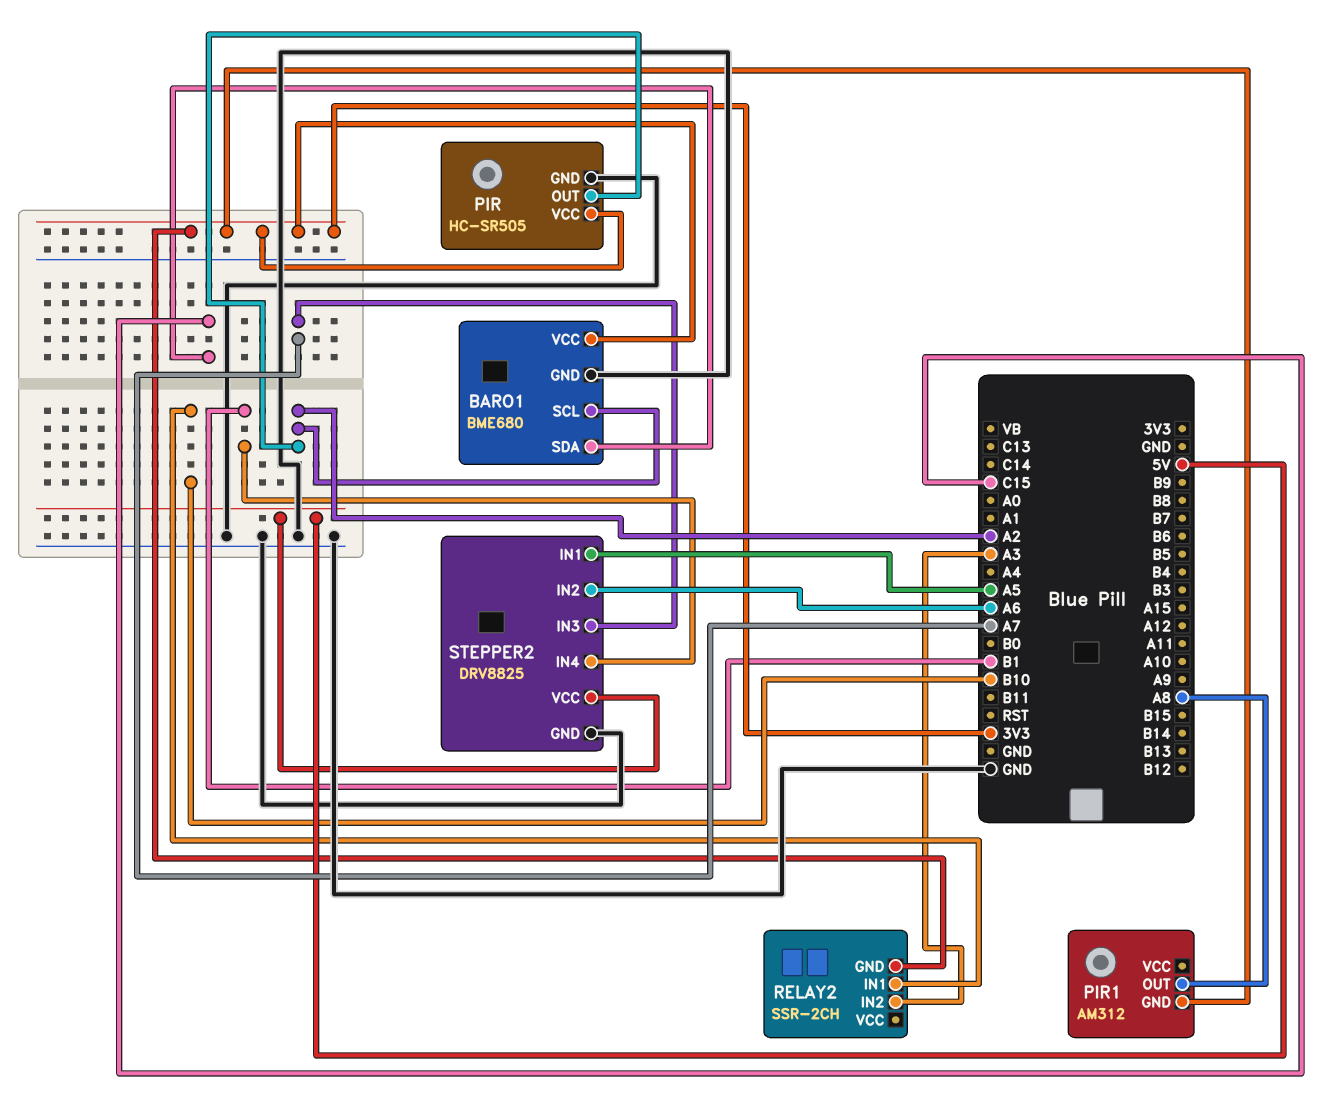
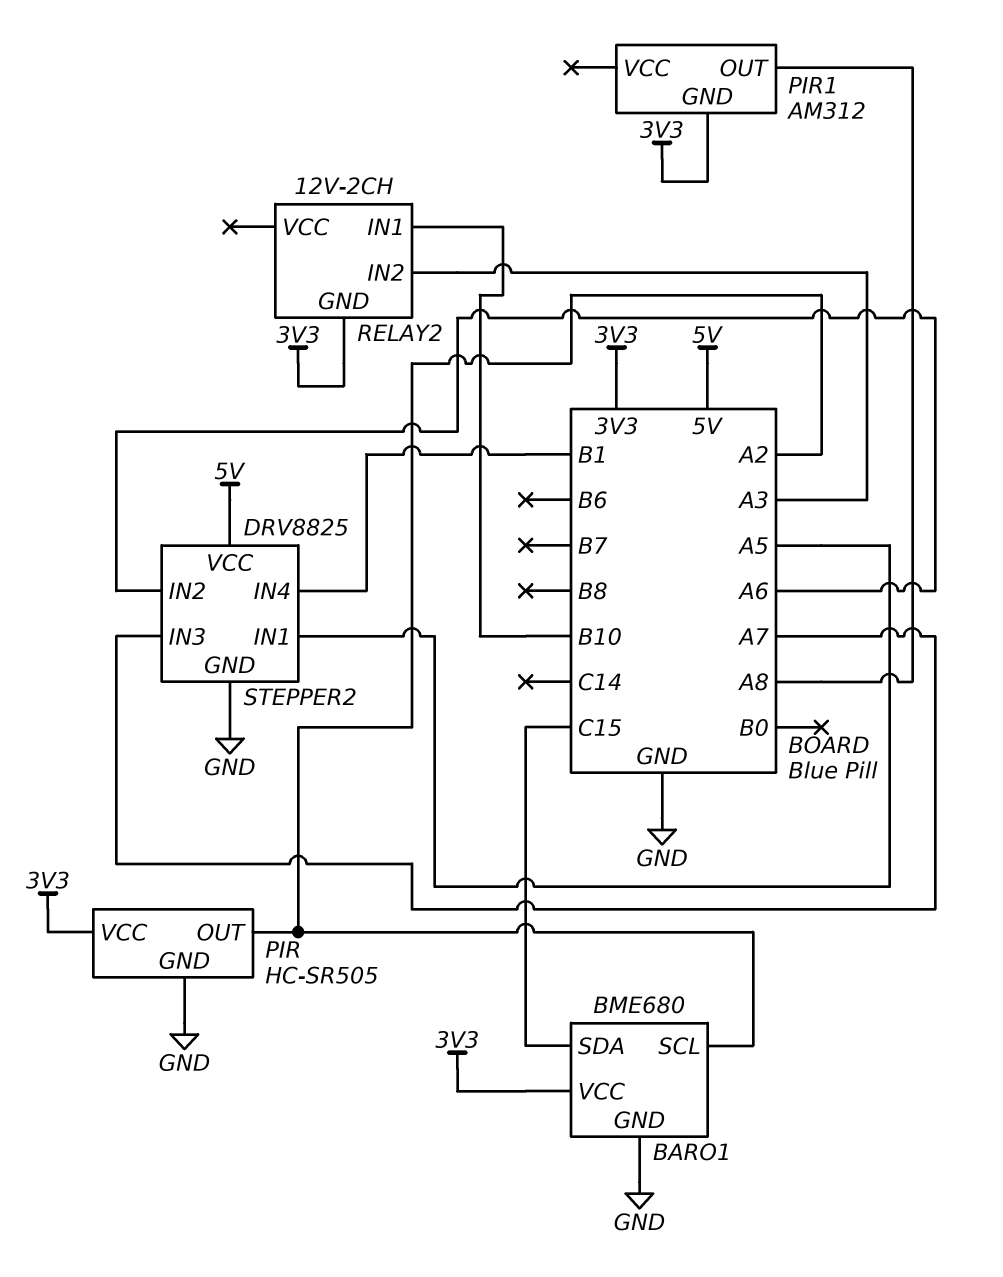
RELAY2: SSR-2CH -> 12V-2CH

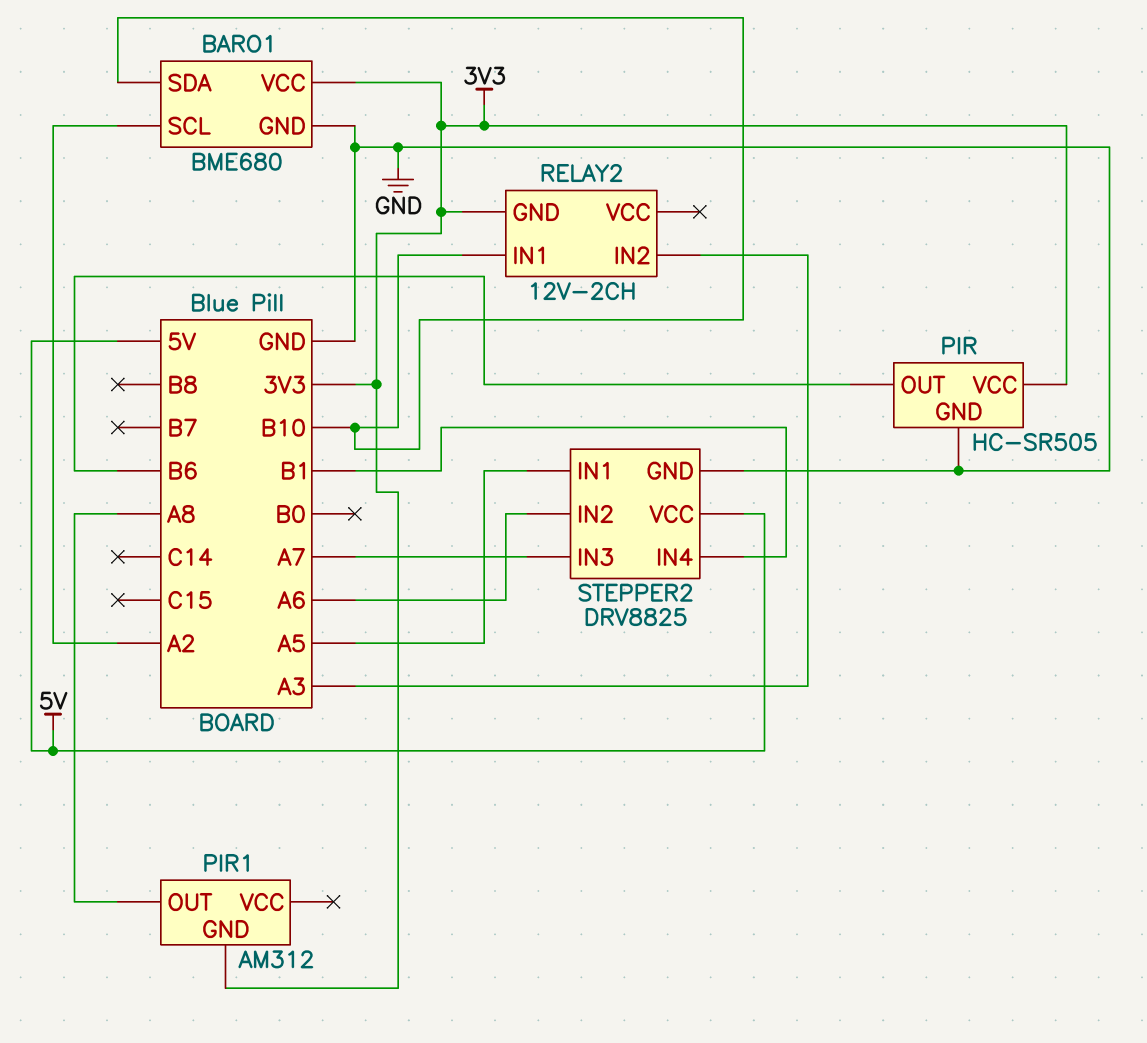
BARO1 pin SDA: C15 -> B10
PIR pin OUT: A2 -> B6

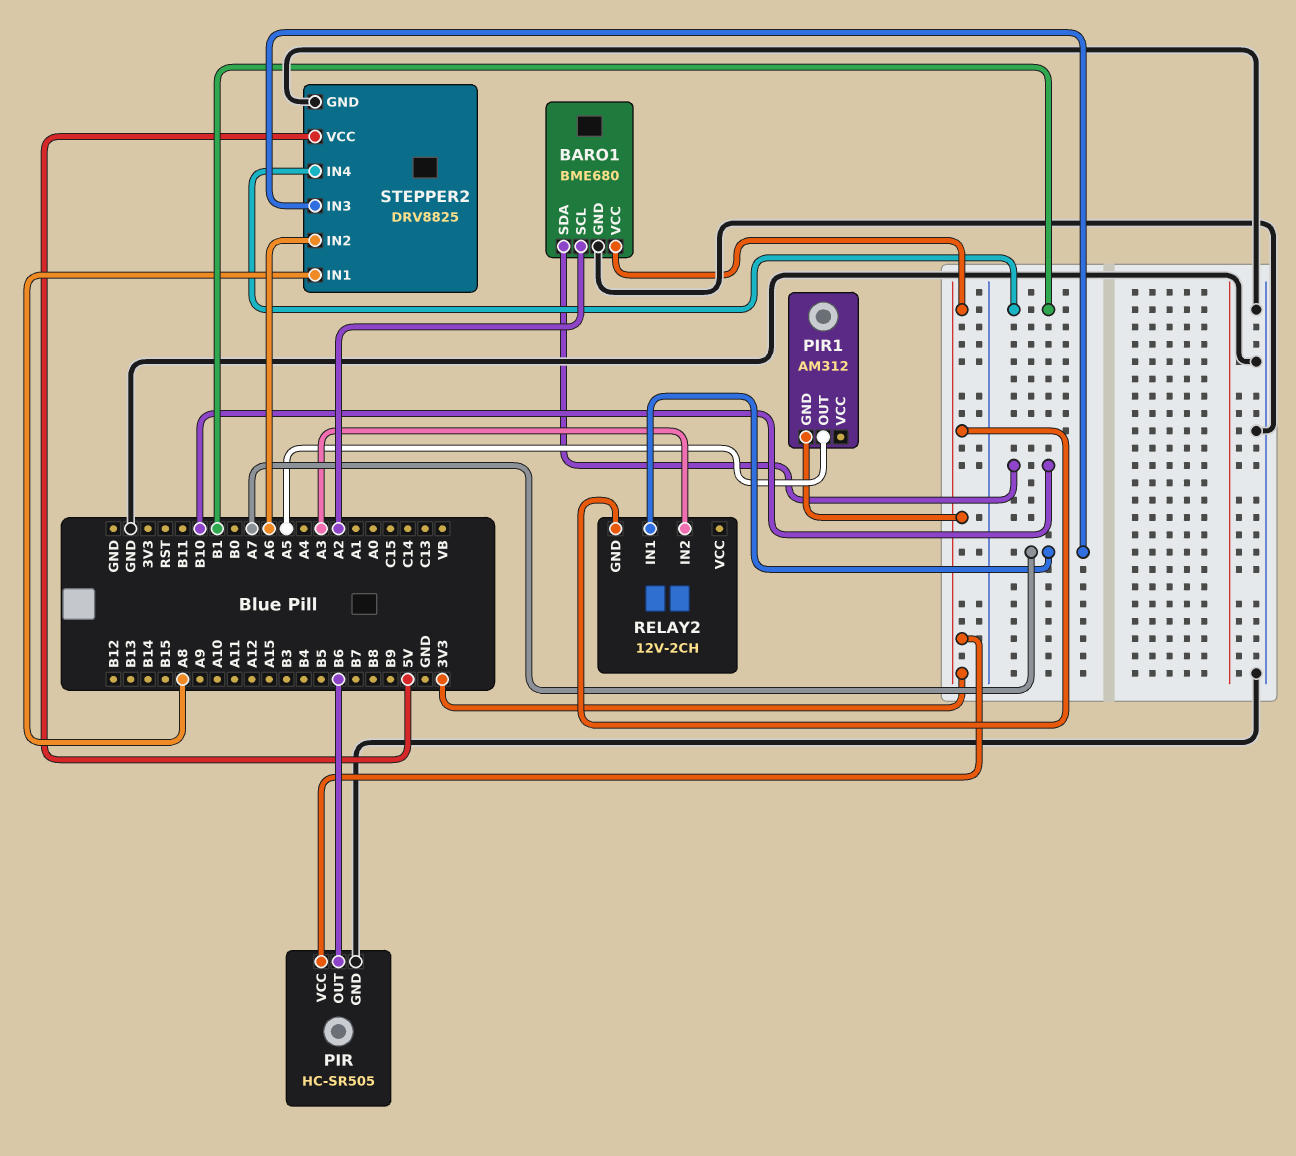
PIR1 pin OUT: A8 -> A5
RELAY2 pin IN1: B10 -> A7
STEPPER2 pin IN1: A5 -> A8

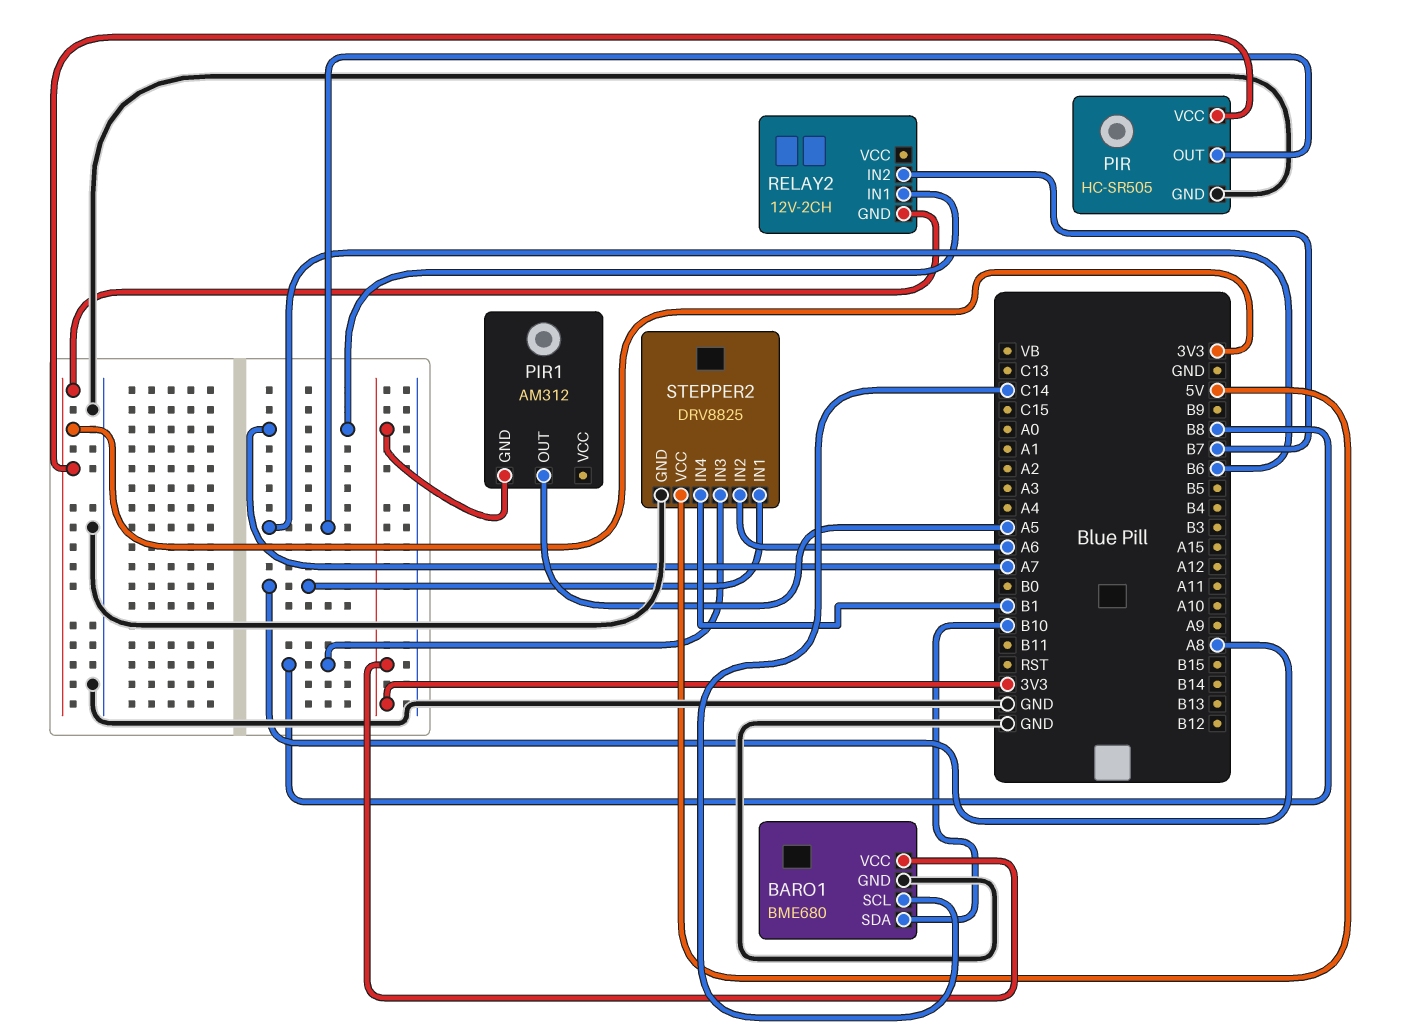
BARO1 pin SCL: A2 -> C14
RELAY2 pin IN2: A3 -> B7
STEPPER2 pin IN3: A7 -> B8

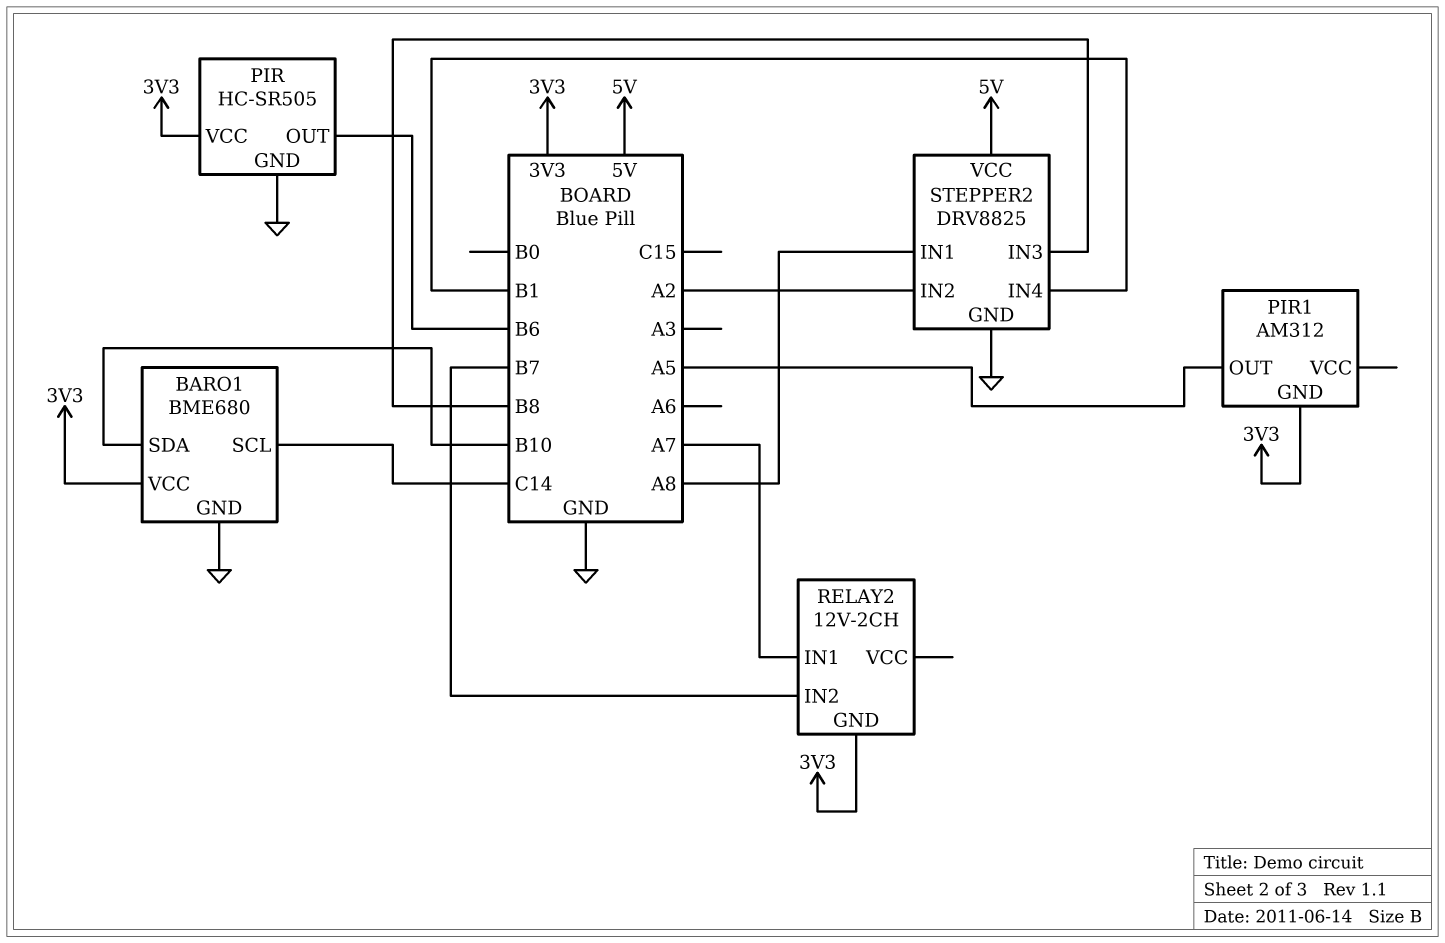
STEPPER2 pin IN2: A6 -> A2

